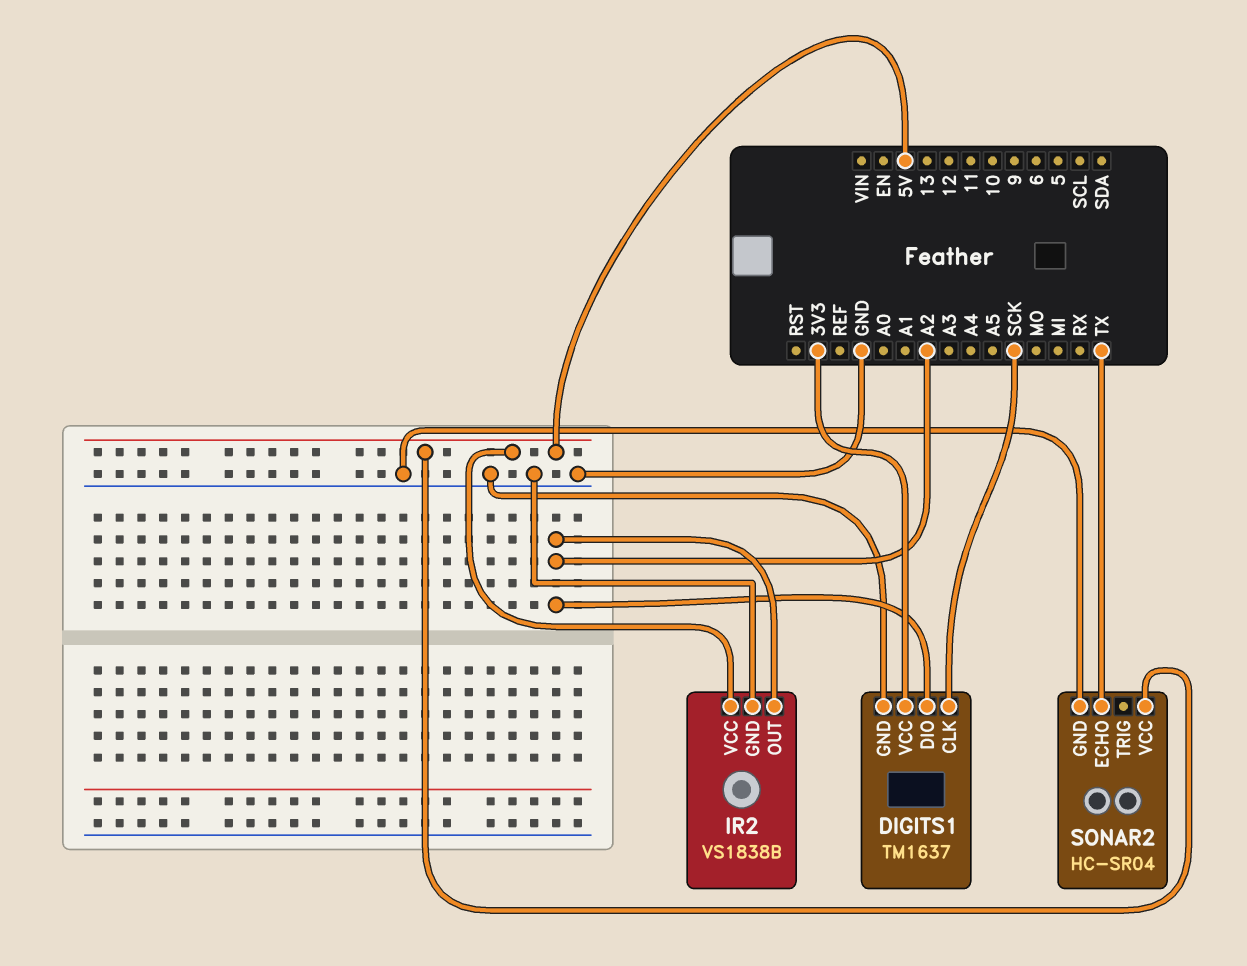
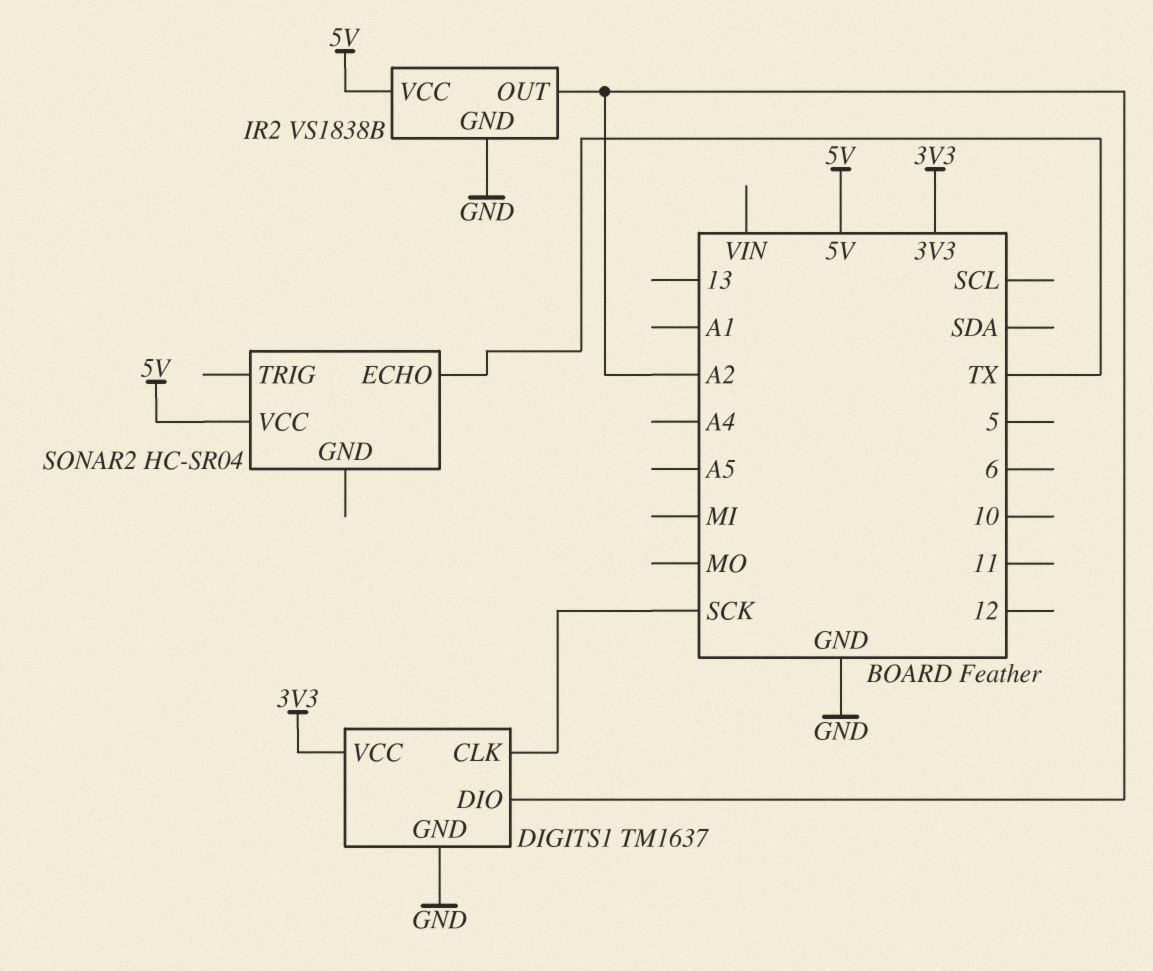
SONAR2 pin GND: GND -> none

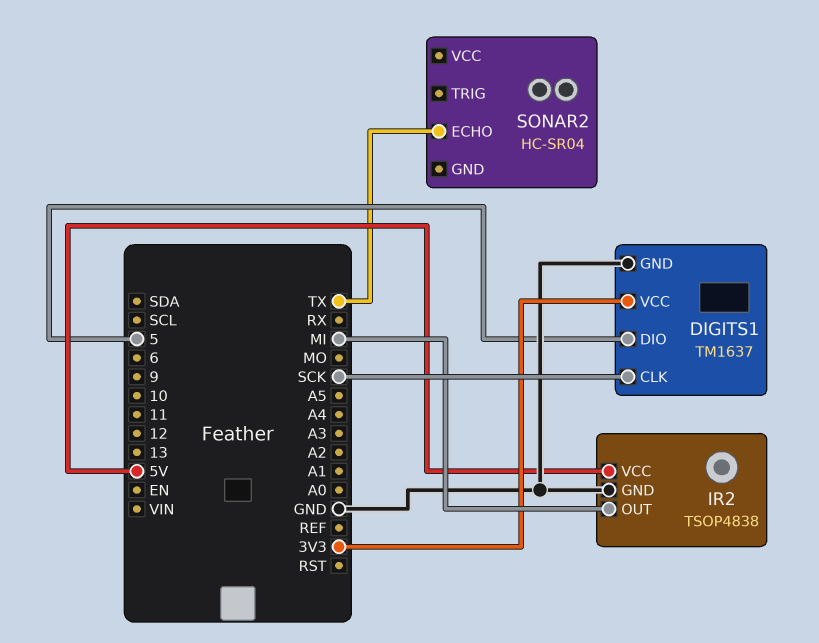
DIGITS1 pin DIO: A2 -> 5
IR2: VS1838B -> TSOP4838
IR2 pin OUT: A2 -> MI
SONAR2 pin VCC: 5V -> none

